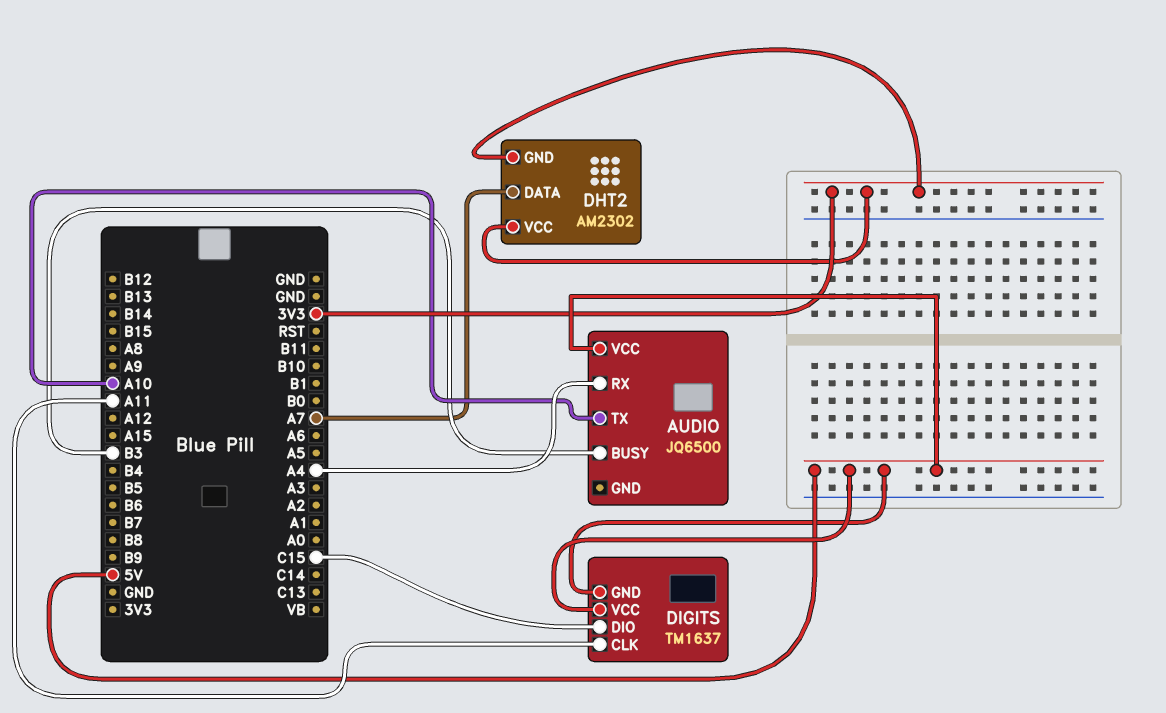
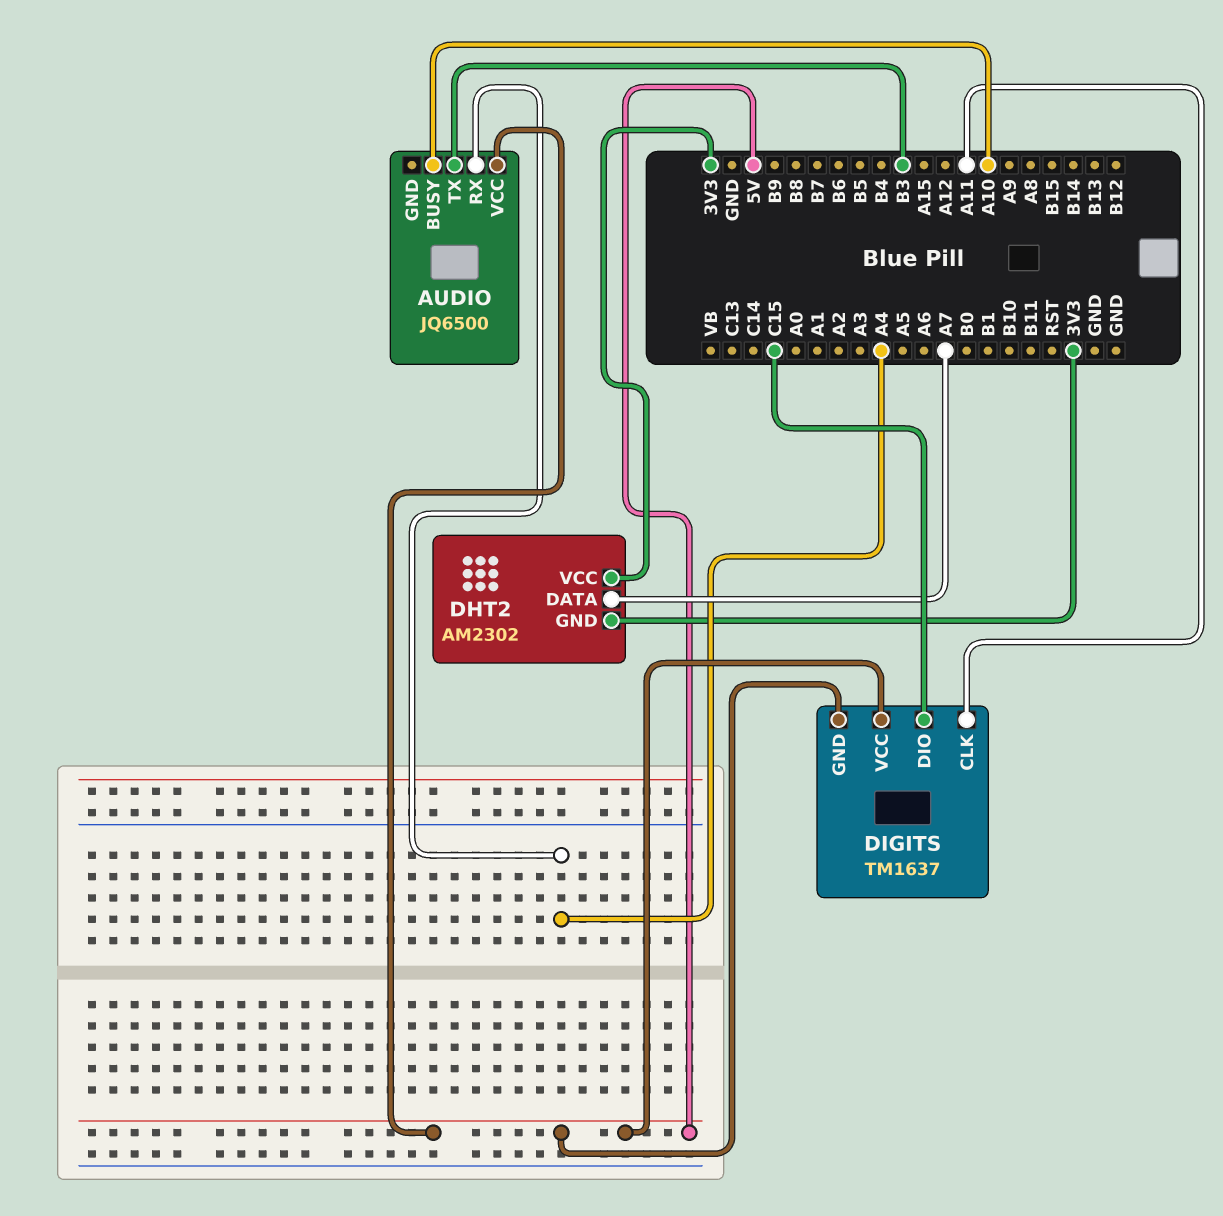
AUDIO pin BUSY: B3 -> A10
AUDIO pin TX: A10 -> B3

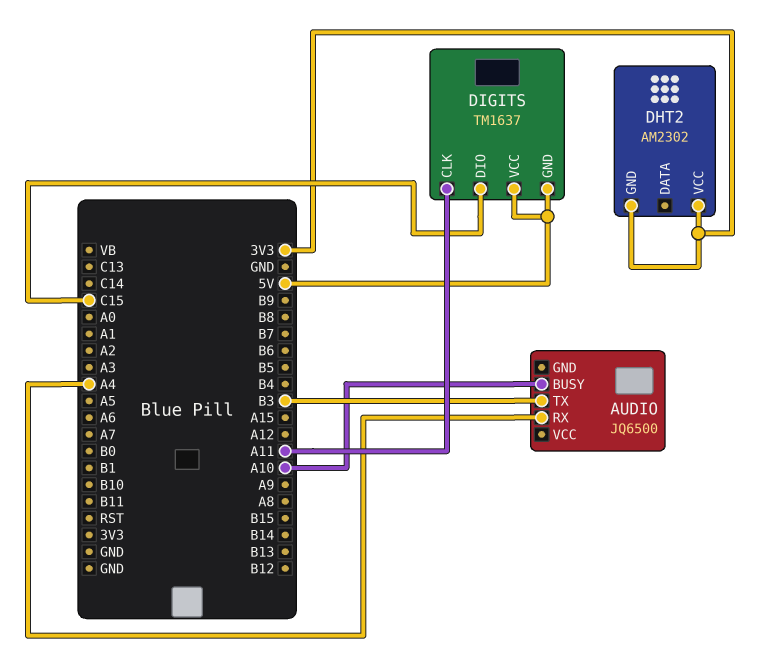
AUDIO pin VCC: 5V -> none
DHT2 pin DATA: A7 -> none

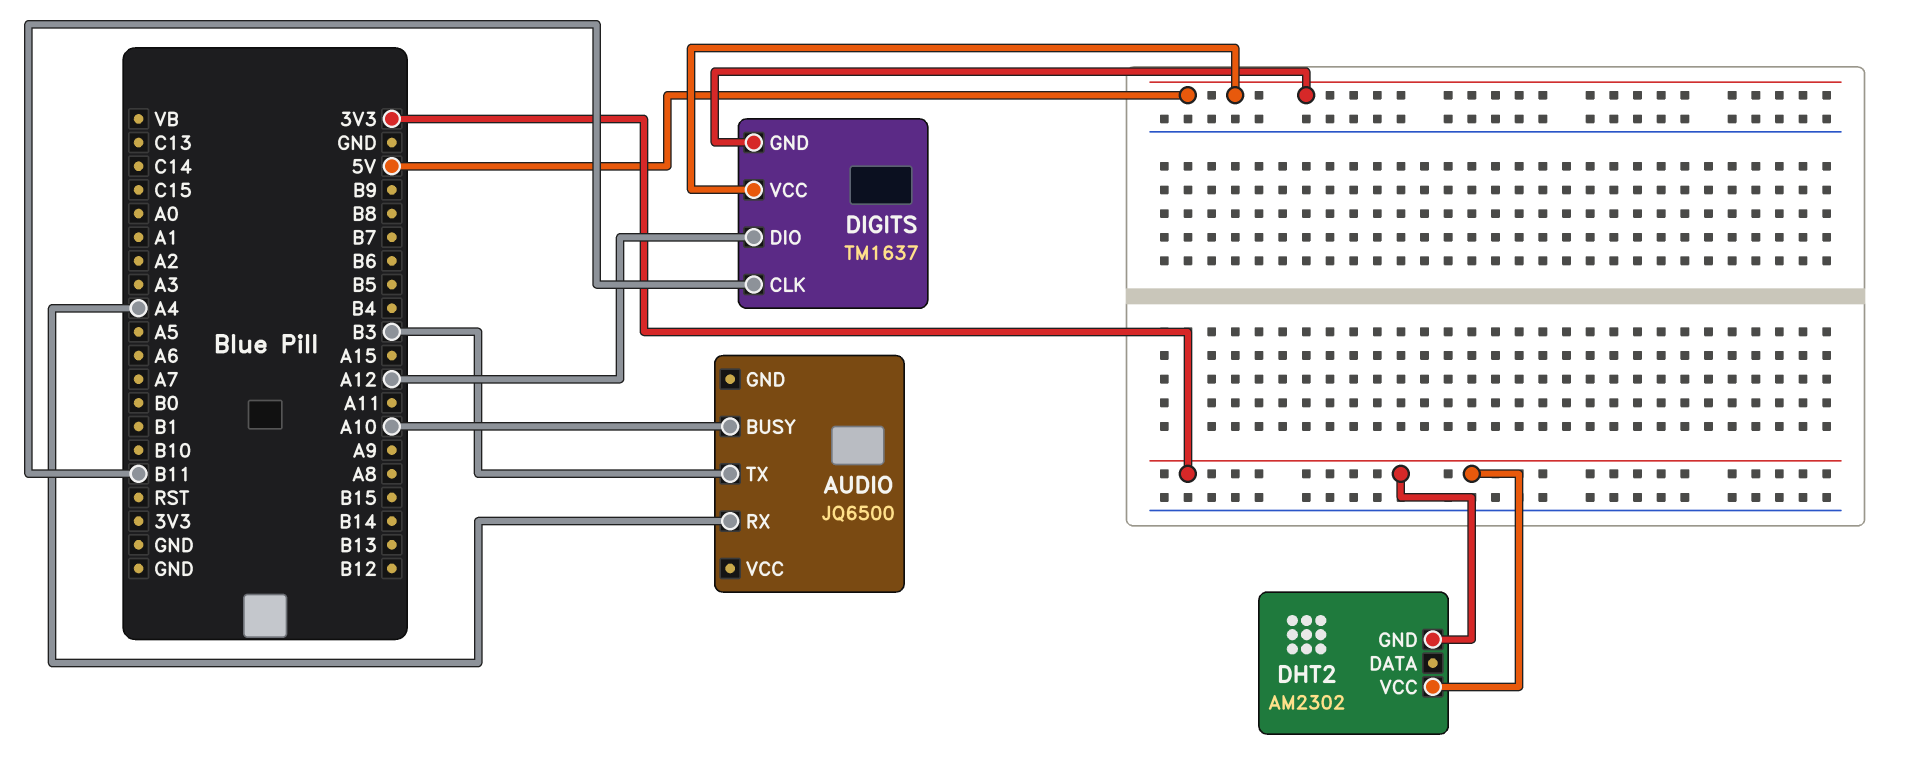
DIGITS pin CLK: A11 -> B11
DIGITS pin DIO: C15 -> A12

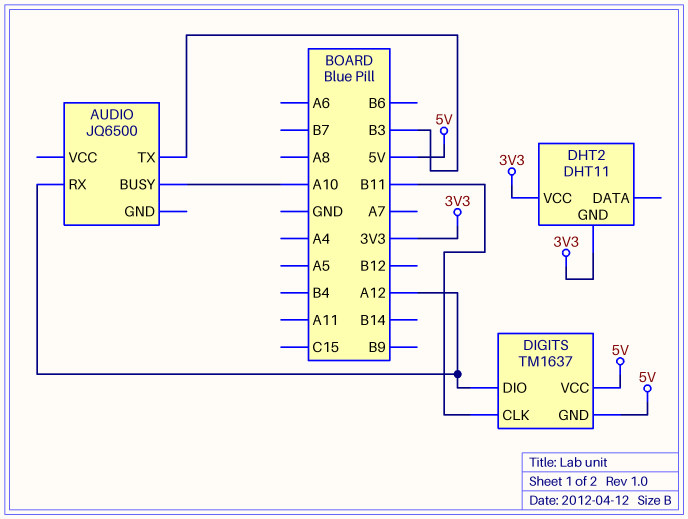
AUDIO pin RX: A4 -> A12
DHT2: AM2302 -> DHT11

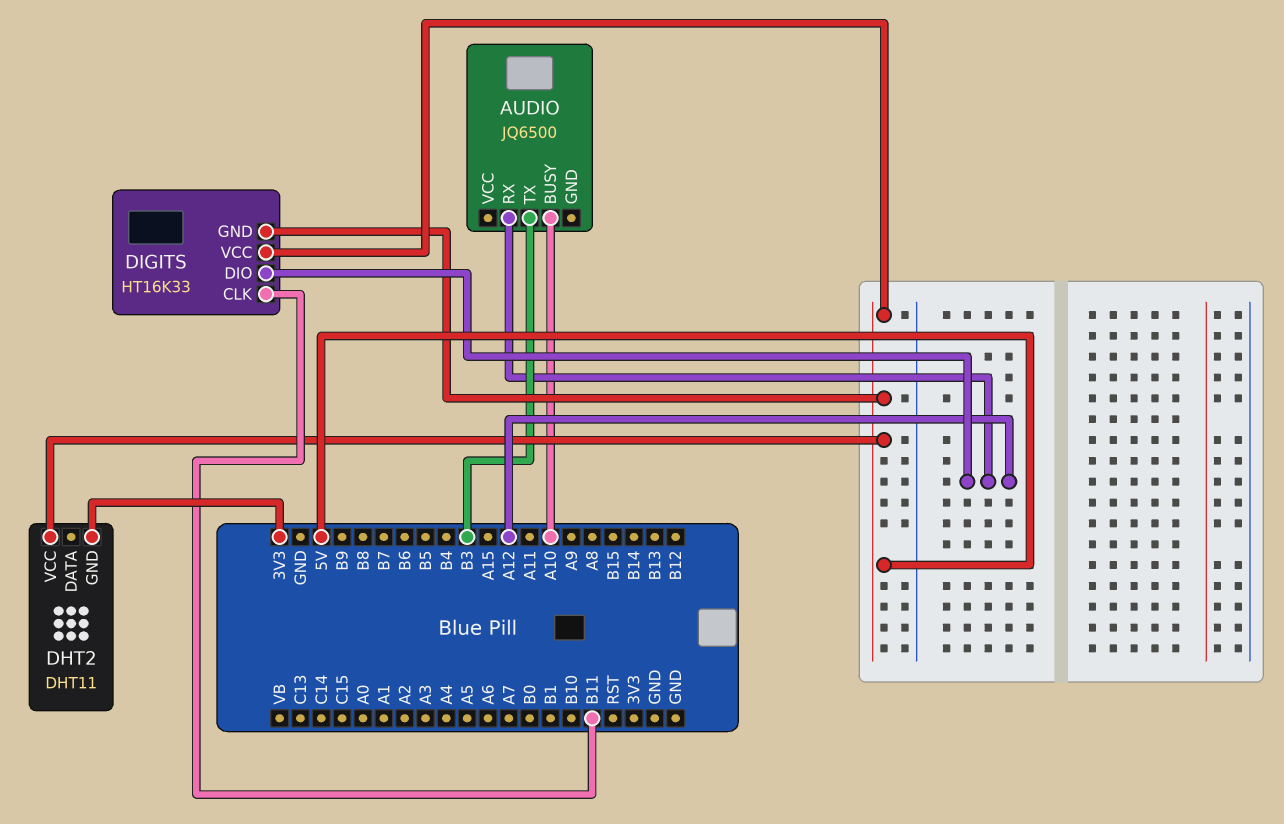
DHT2 pin VCC: 3V3 -> 5V
DIGITS: TM1637 -> HT16K33

